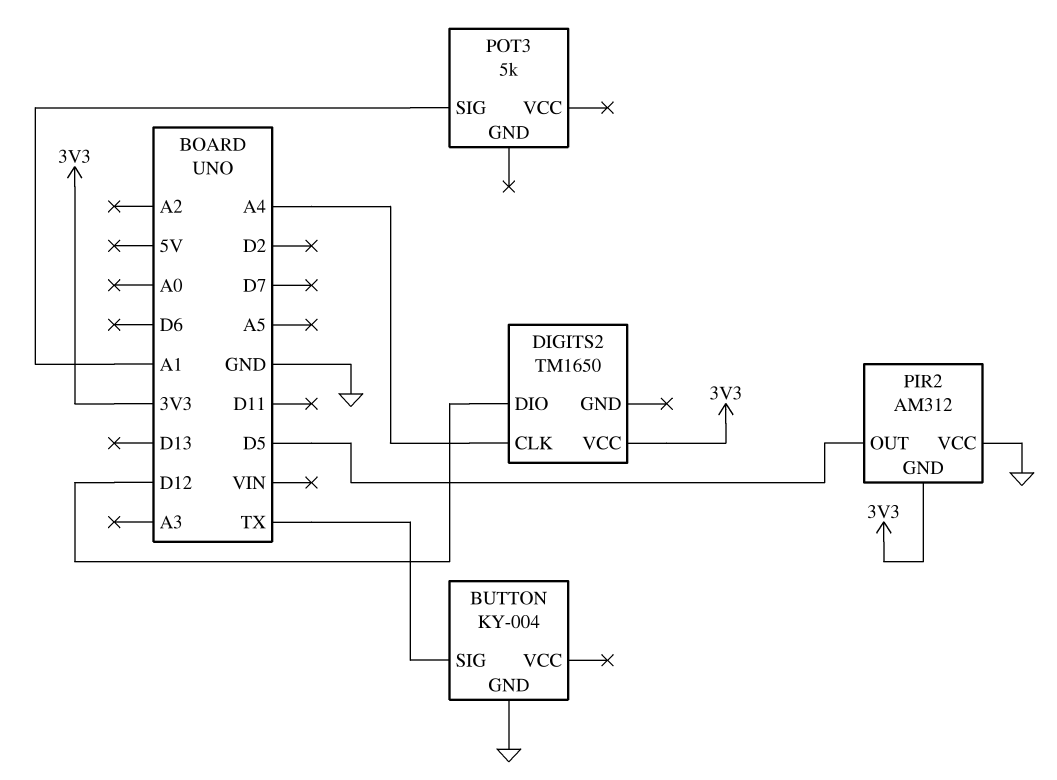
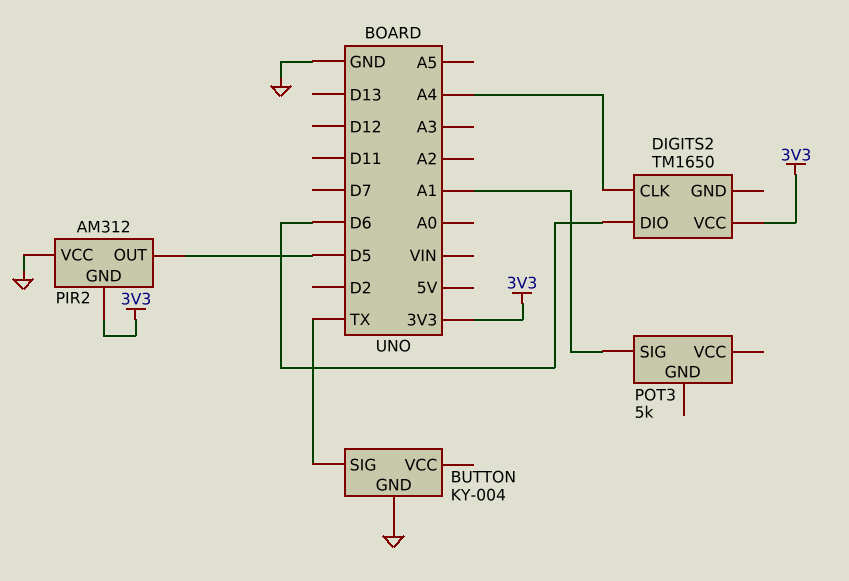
DIGITS2 pin DIO: D12 -> D6

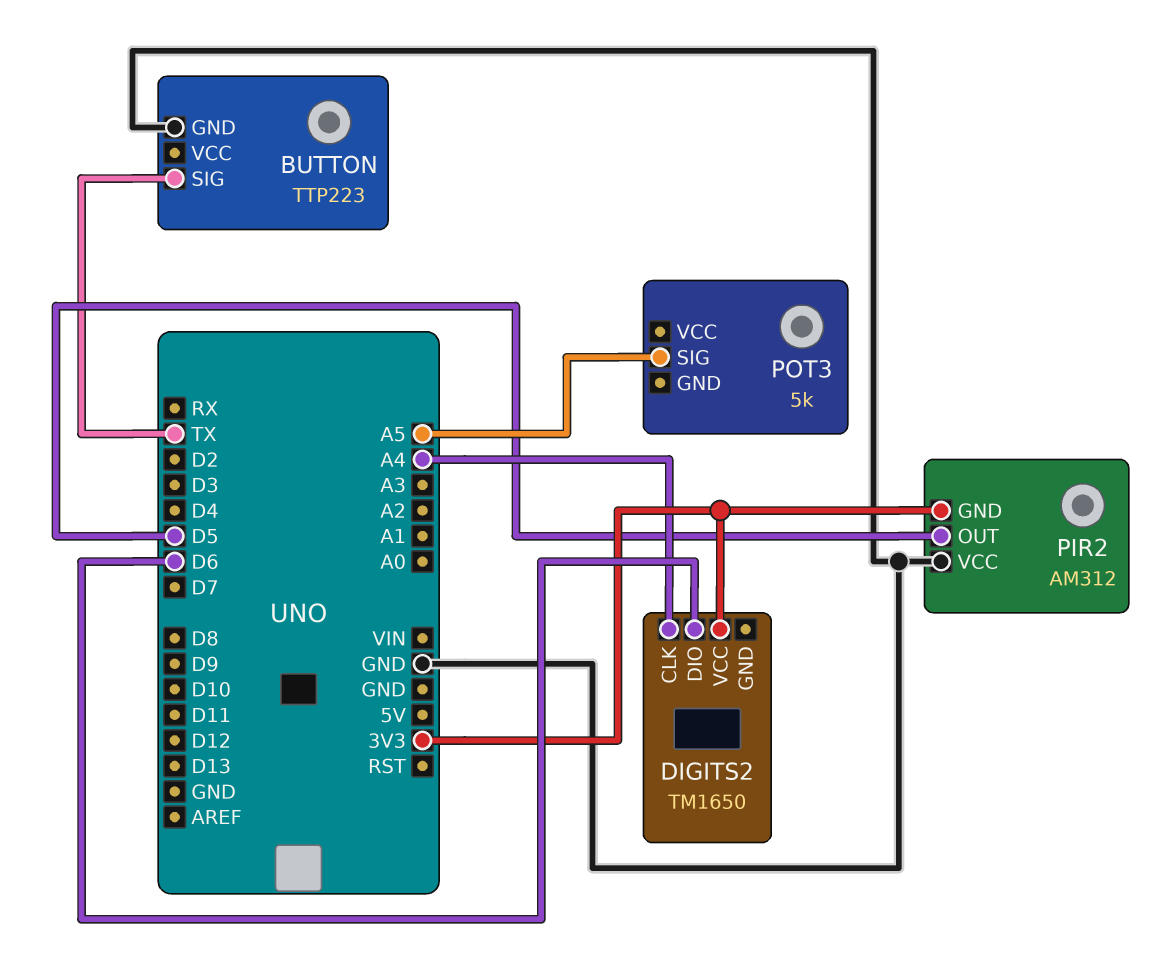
BUTTON: KY-004 -> TTP223
POT3 pin SIG: A1 -> A5

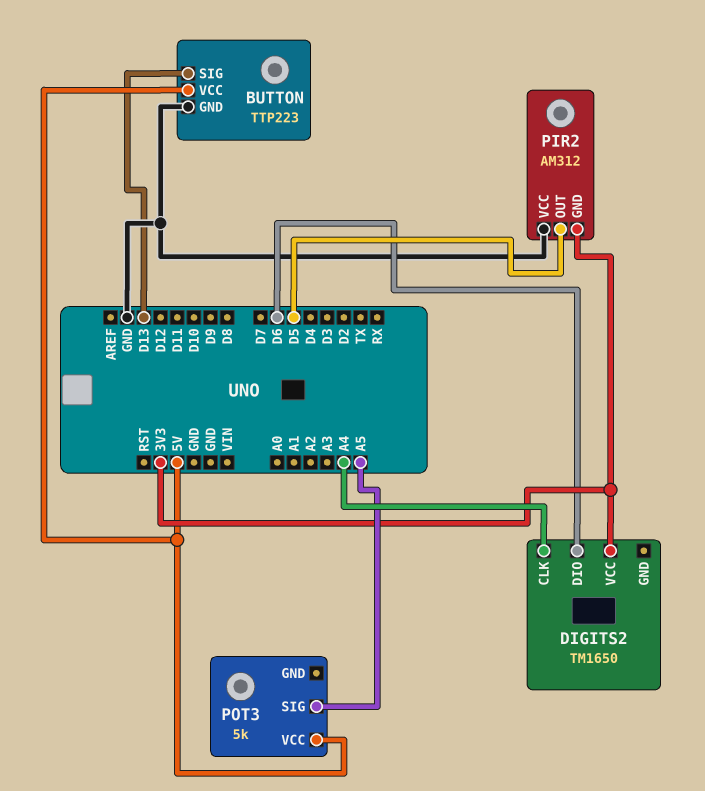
BUTTON pin SIG: TX -> D13
BUTTON pin VCC: none -> 5V
POT3 pin VCC: none -> 5V

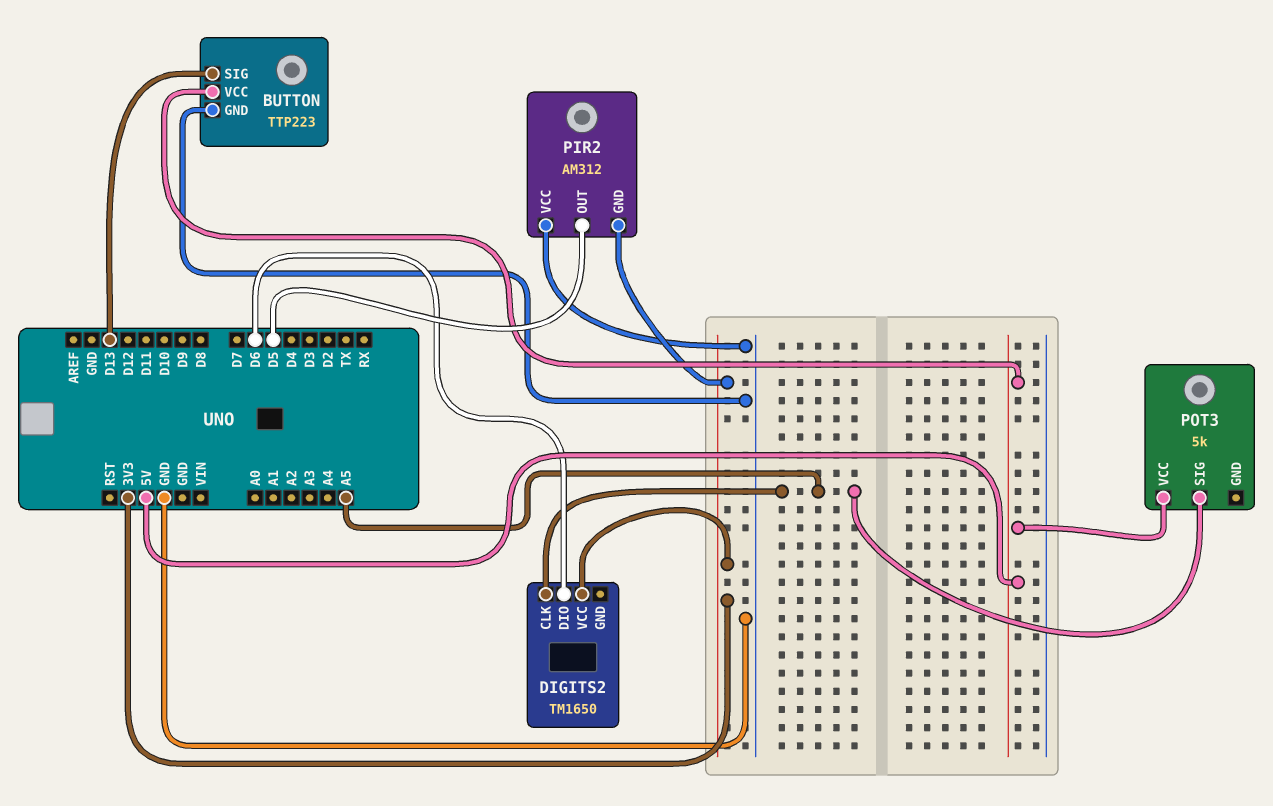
DIGITS2 pin CLK: A4 -> A5

